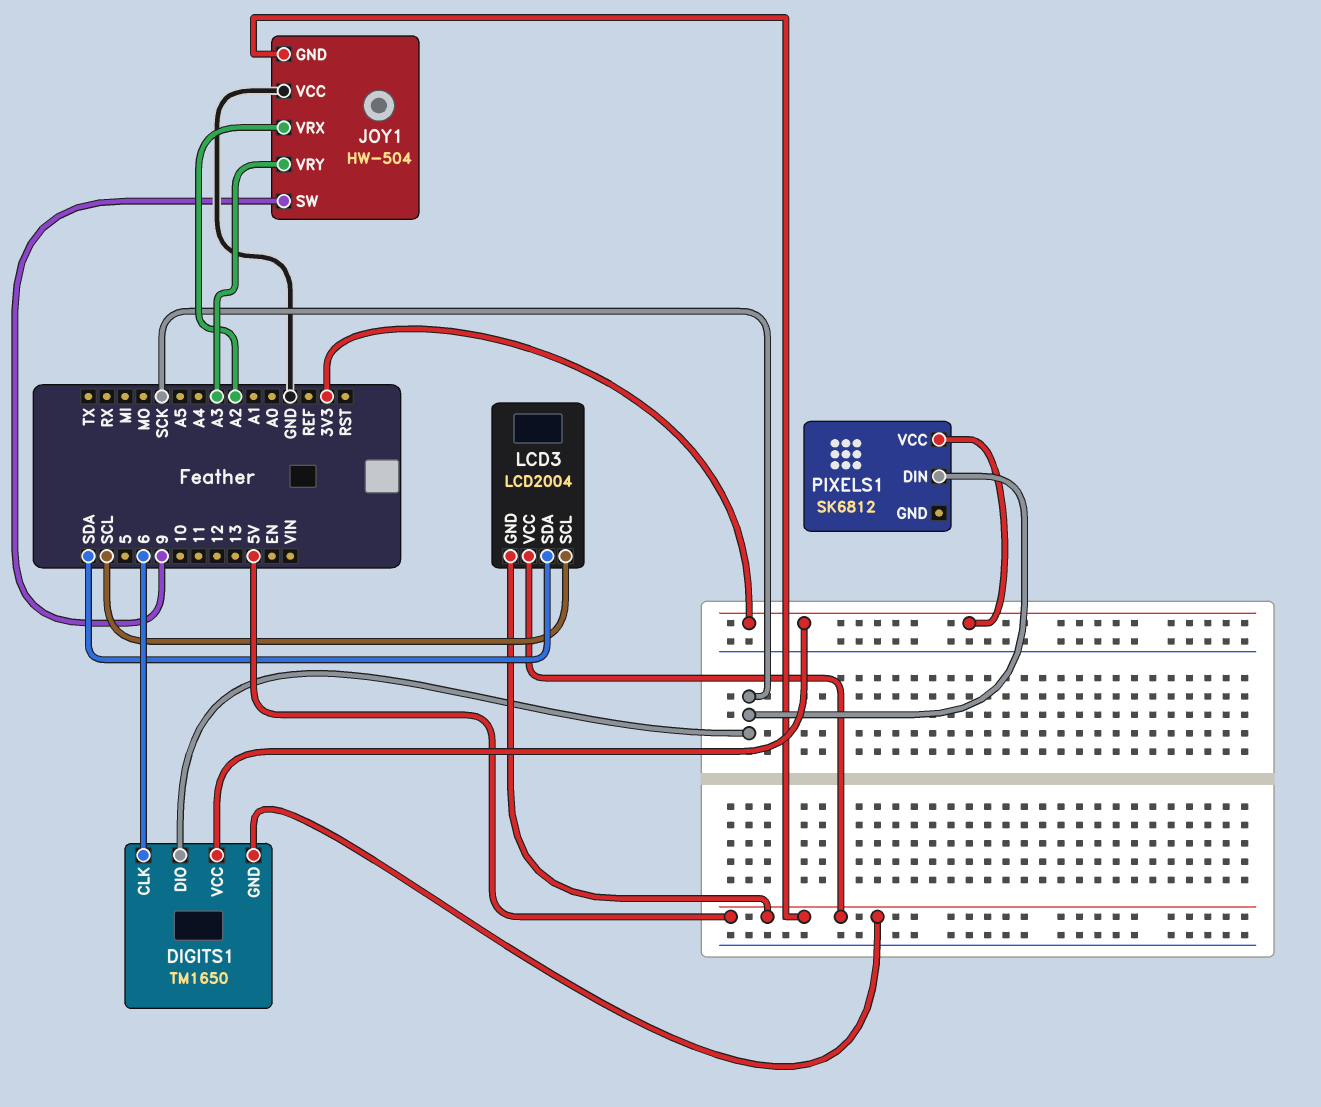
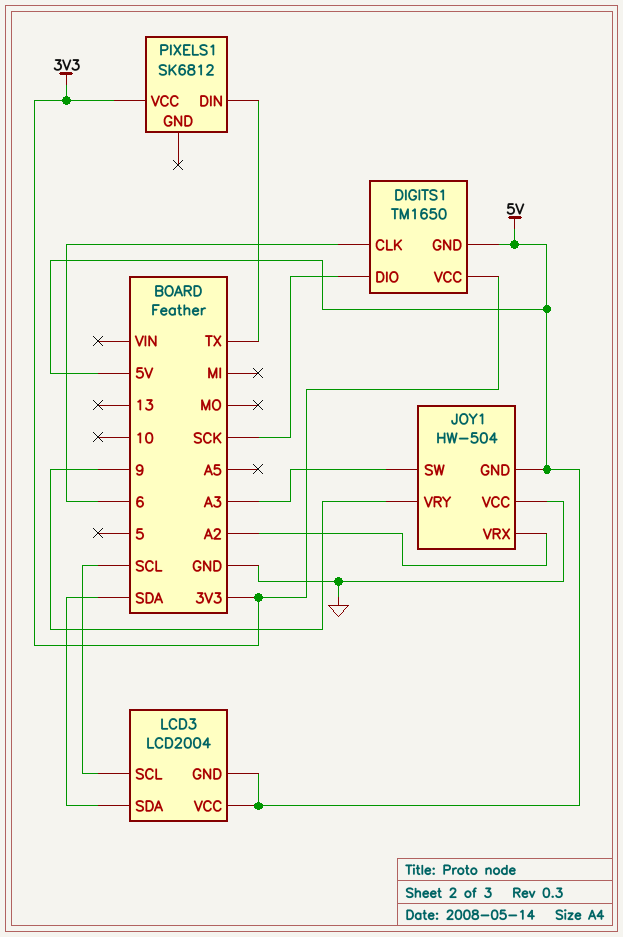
JOY1 pin SW: 9 -> A3
JOY1 pin VRY: A3 -> 9
PIXELS1 pin DIN: SCK -> TX

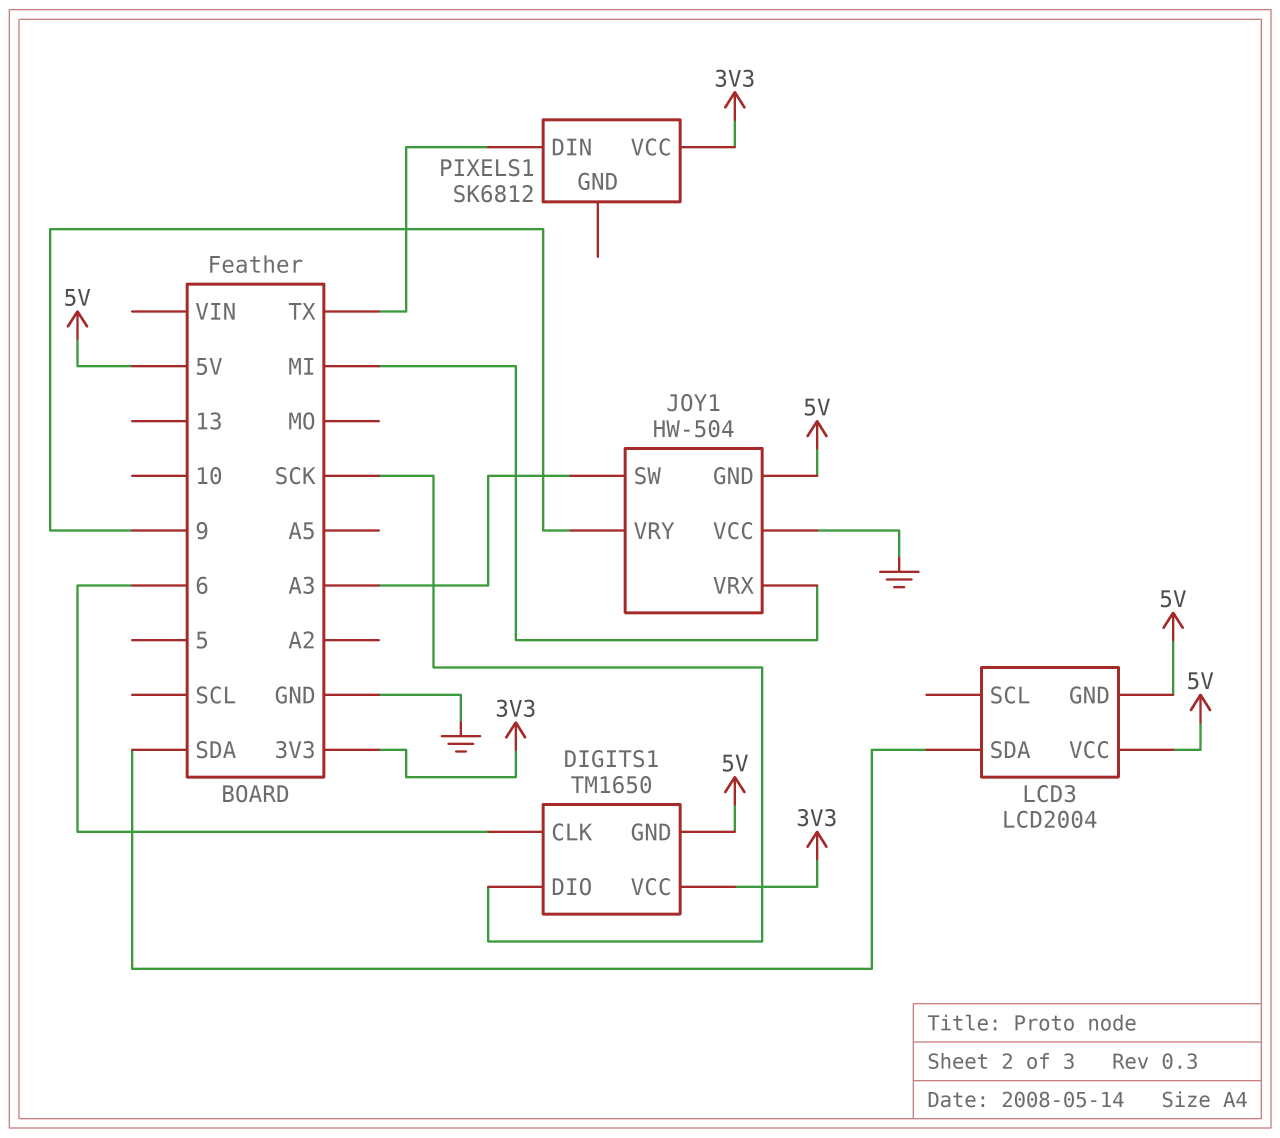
JOY1 pin VRX: A2 -> MI
LCD3 pin SCL: SCL -> none

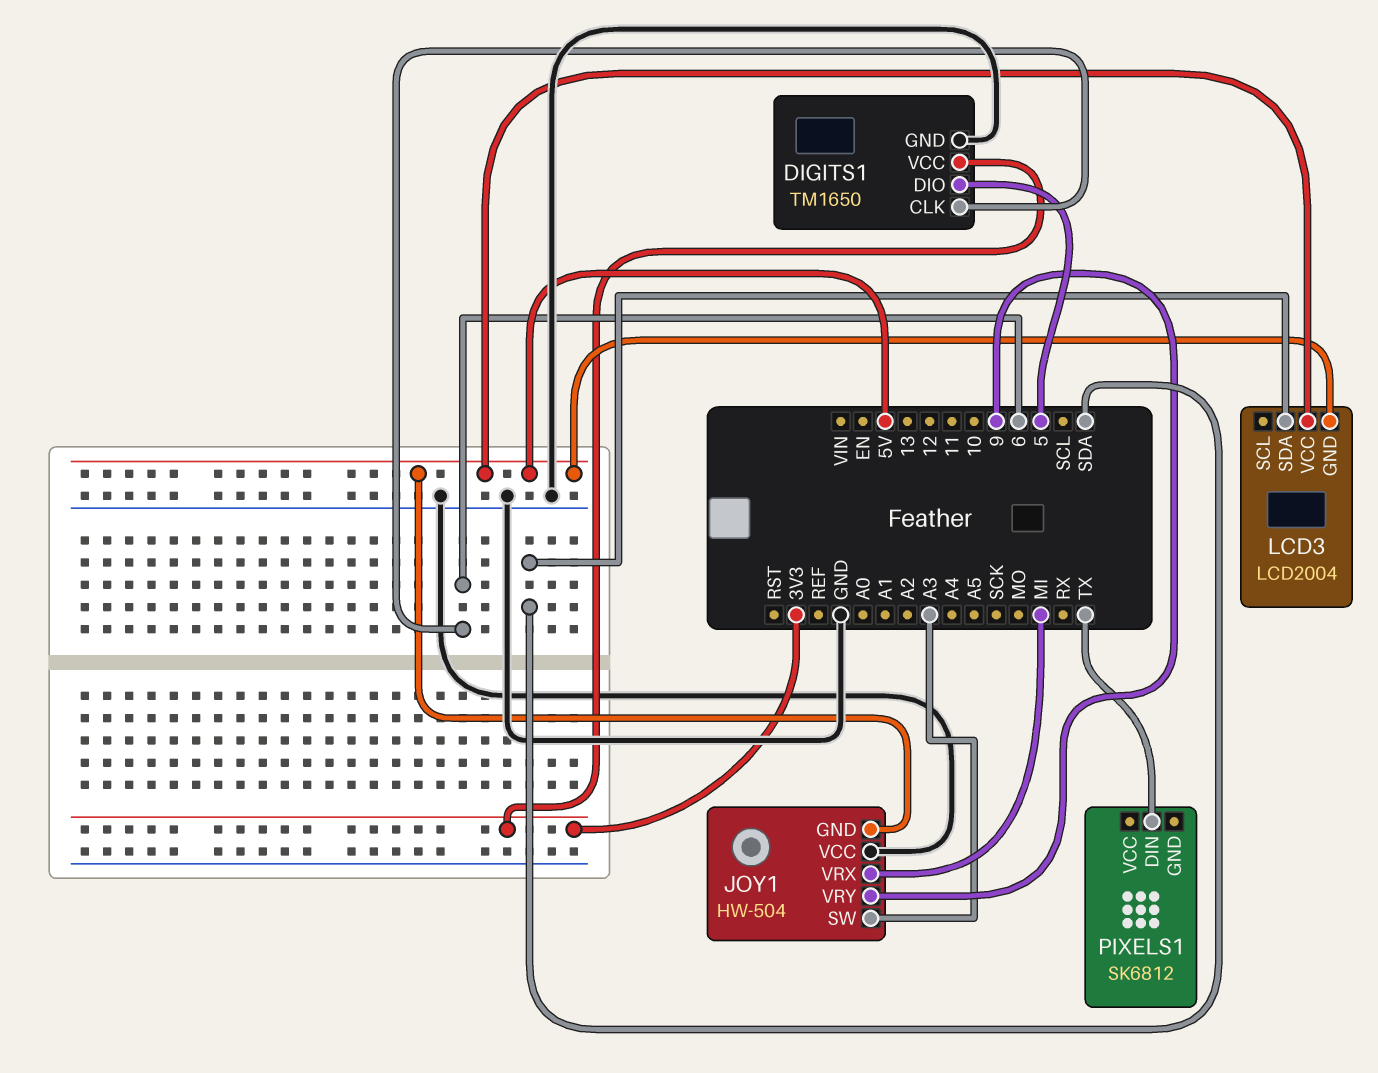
DIGITS1 pin DIO: SCK -> 5
DIGITS1 pin GND: 5V -> GND
PIXELS1 pin VCC: 3V3 -> none

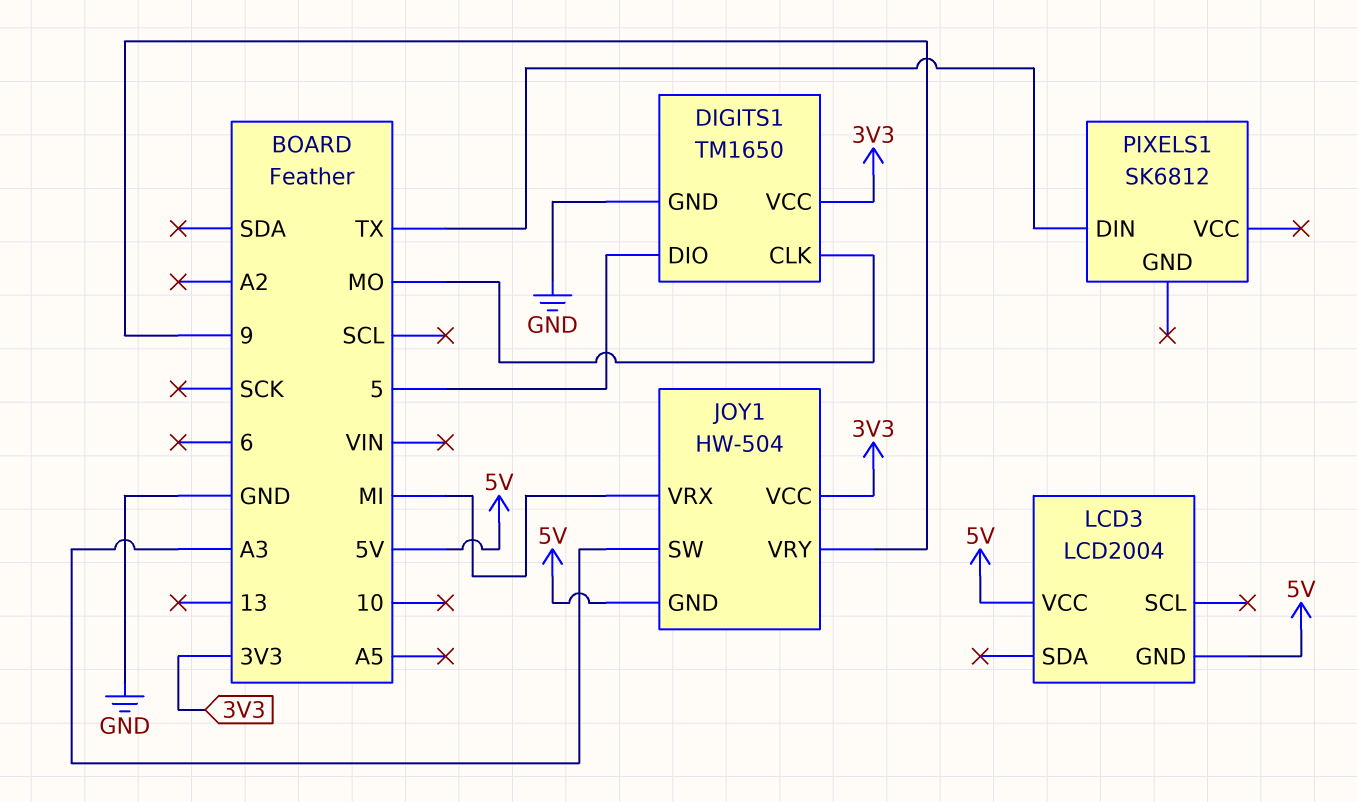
DIGITS1 pin CLK: 6 -> MO
JOY1 pin VCC: GND -> 3V3
LCD3 pin SDA: SDA -> none

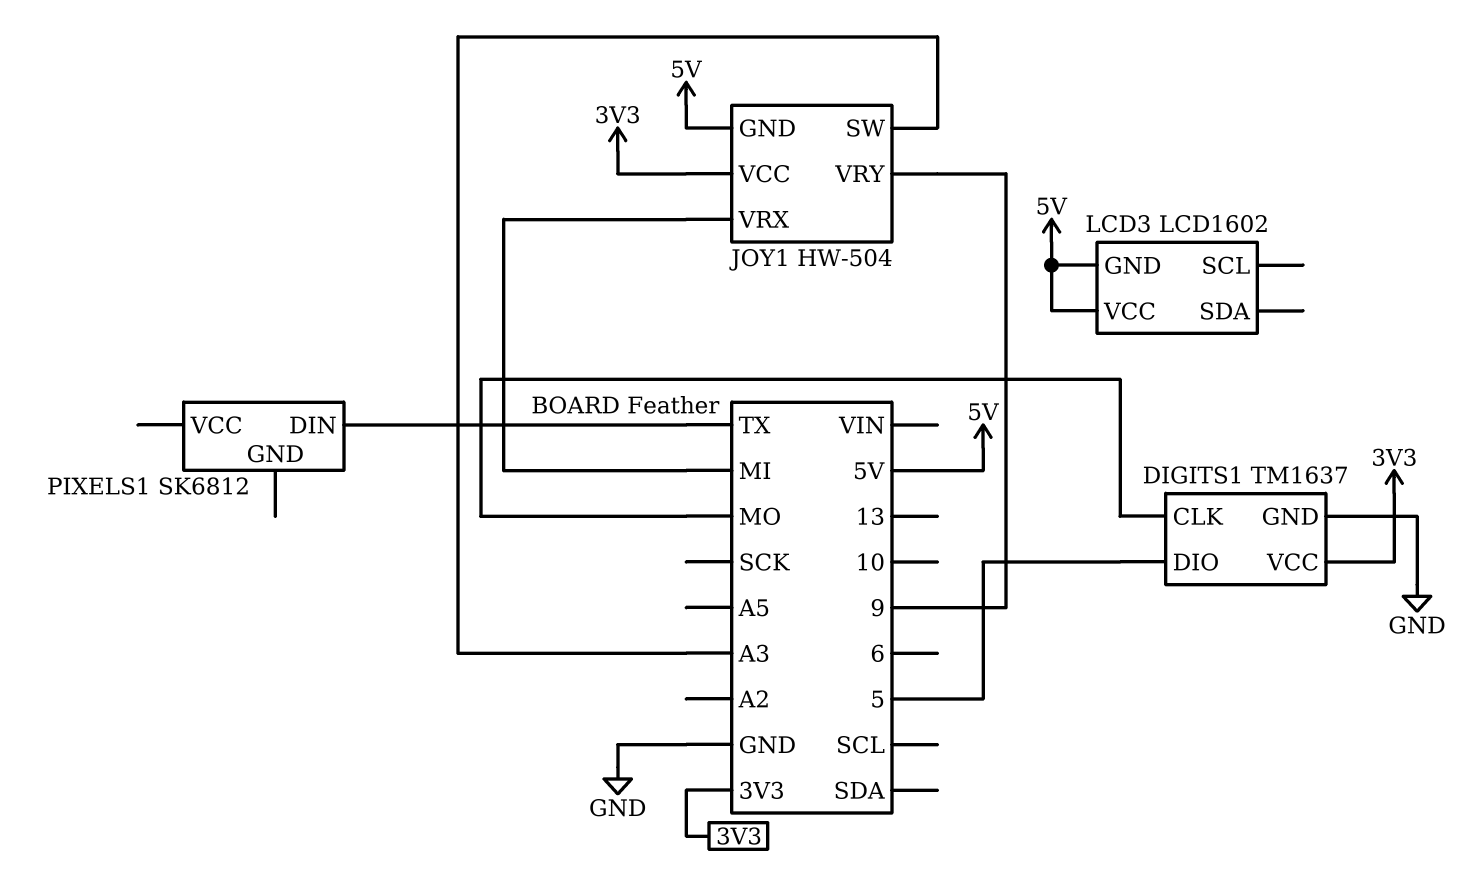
DIGITS1: TM1650 -> TM1637
LCD3: LCD2004 -> LCD1602

